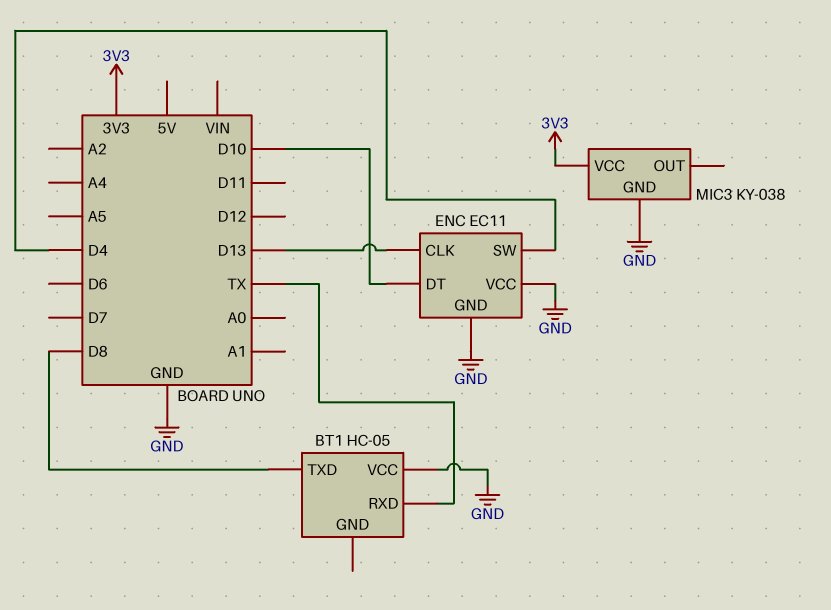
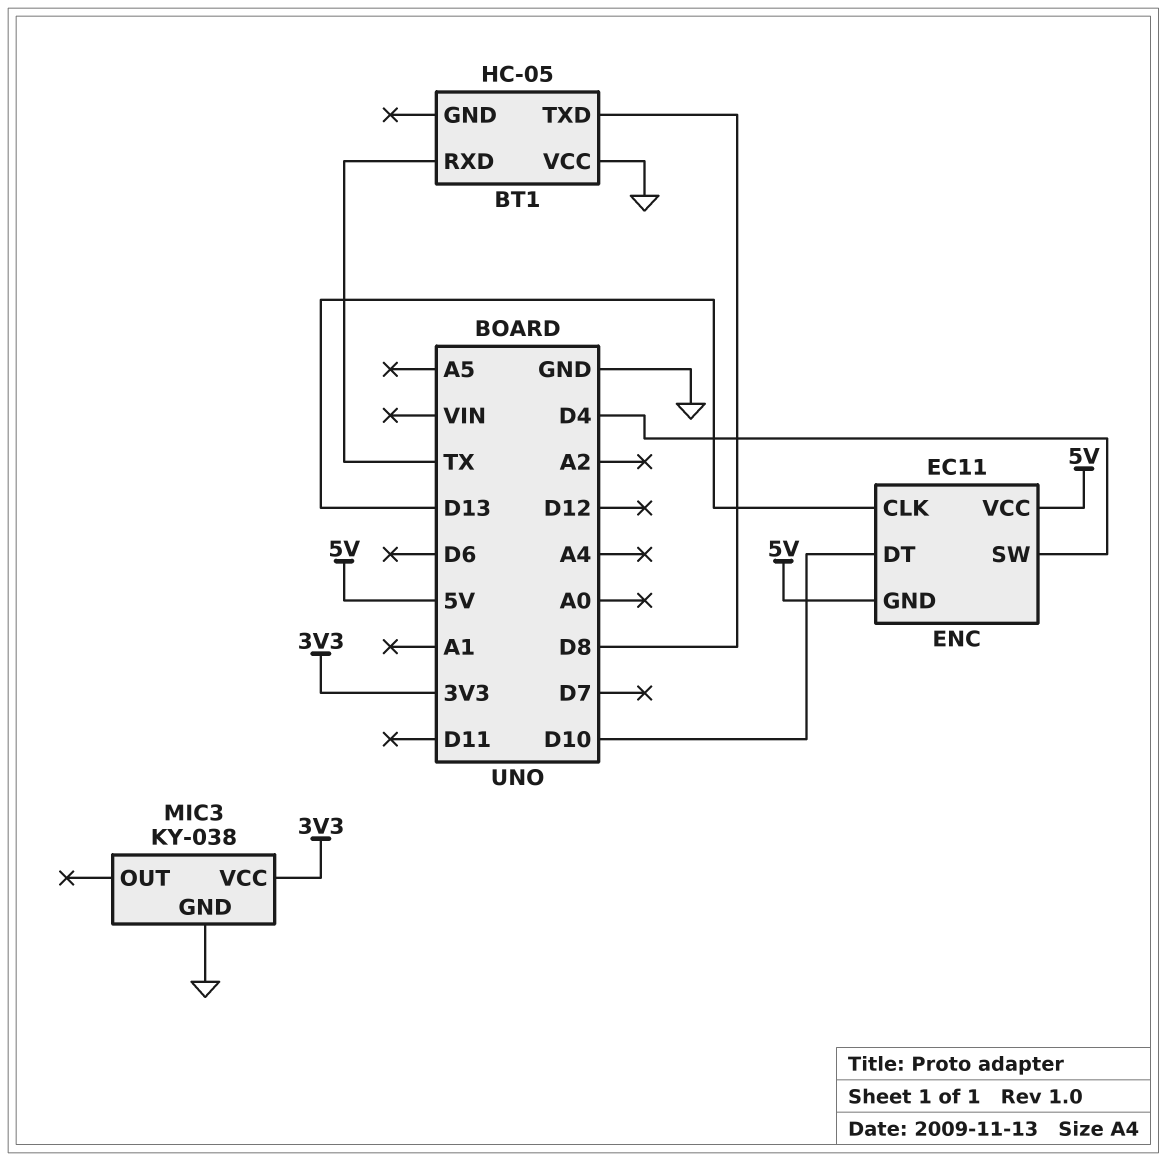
ENC pin GND: GND -> 5V
ENC pin VCC: GND -> 5V

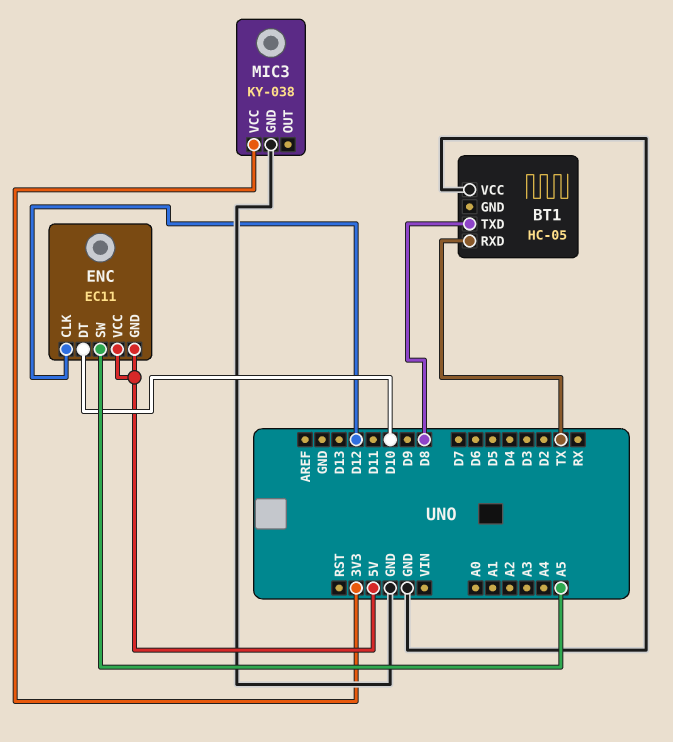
ENC pin CLK: D13 -> D12
ENC pin SW: D4 -> A5

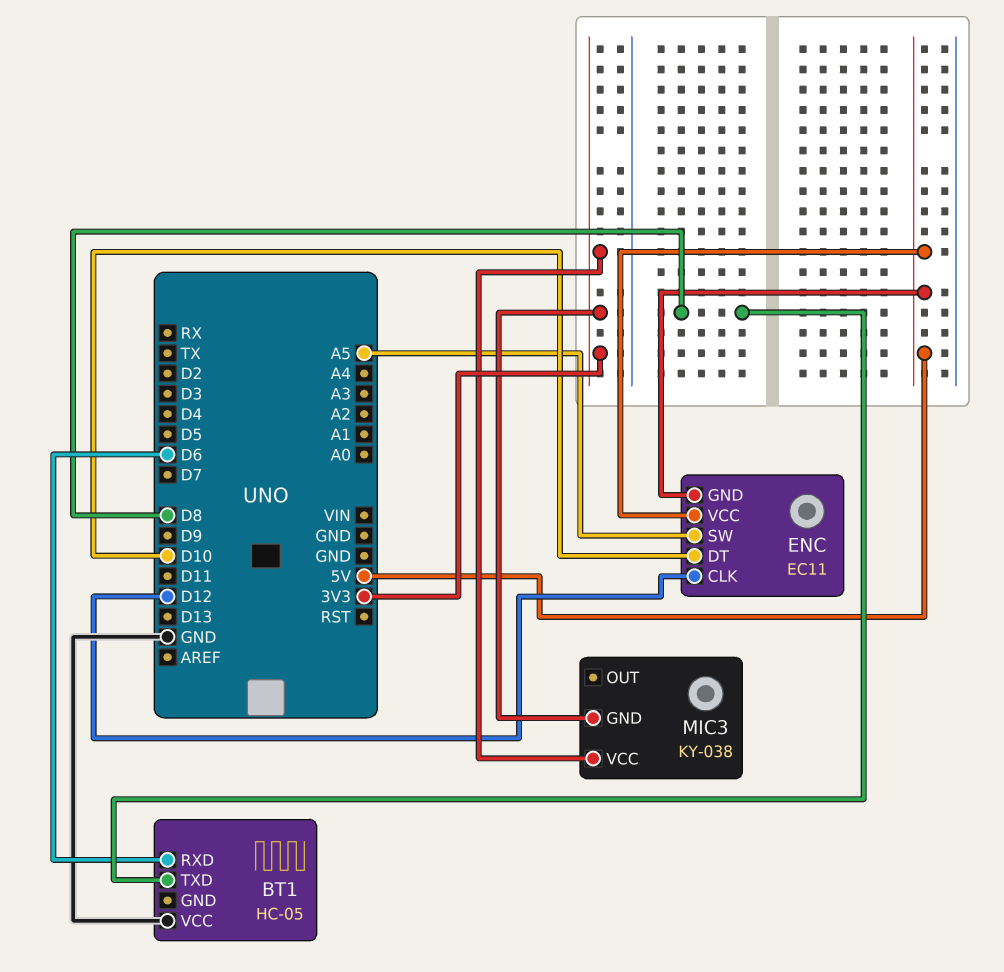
BT1 pin RXD: TX -> D6
MIC3 pin GND: GND -> 3V3

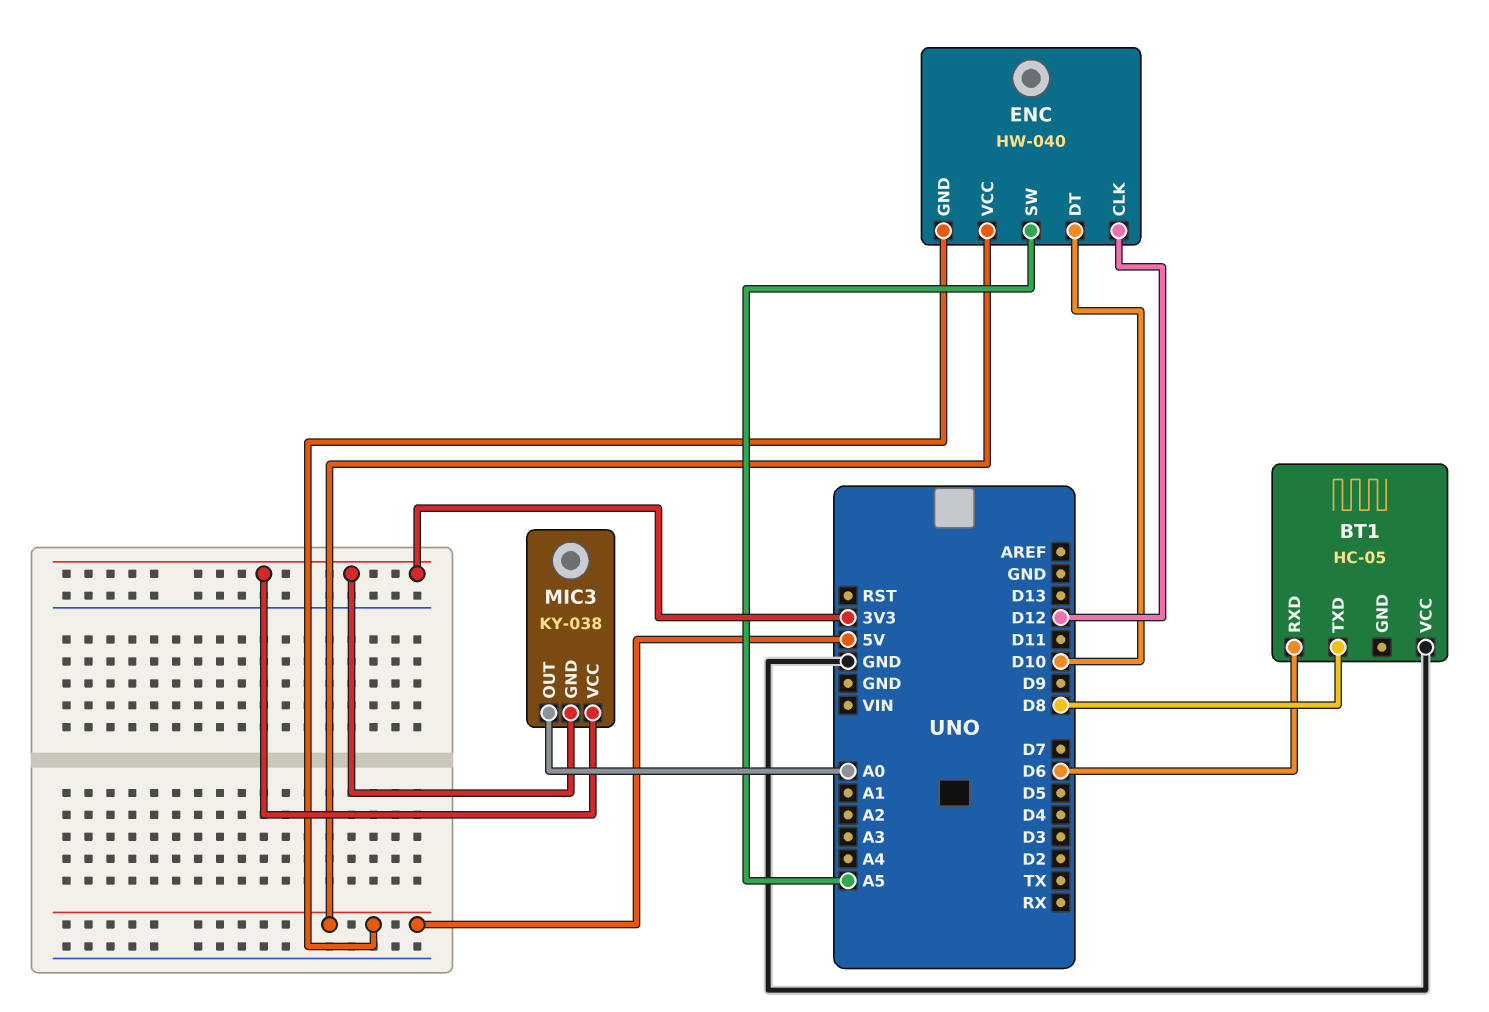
ENC: EC11 -> HW-040
MIC3 pin OUT: none -> A0

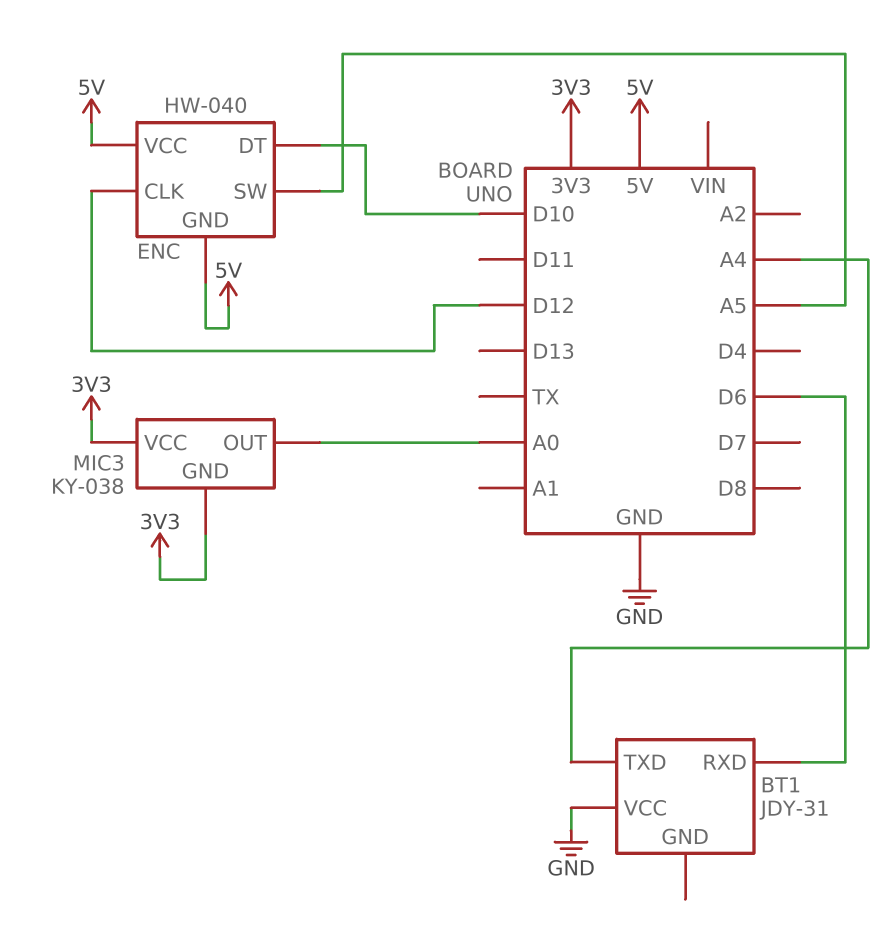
BT1: HC-05 -> JDY-31
BT1 pin TXD: D8 -> A4

